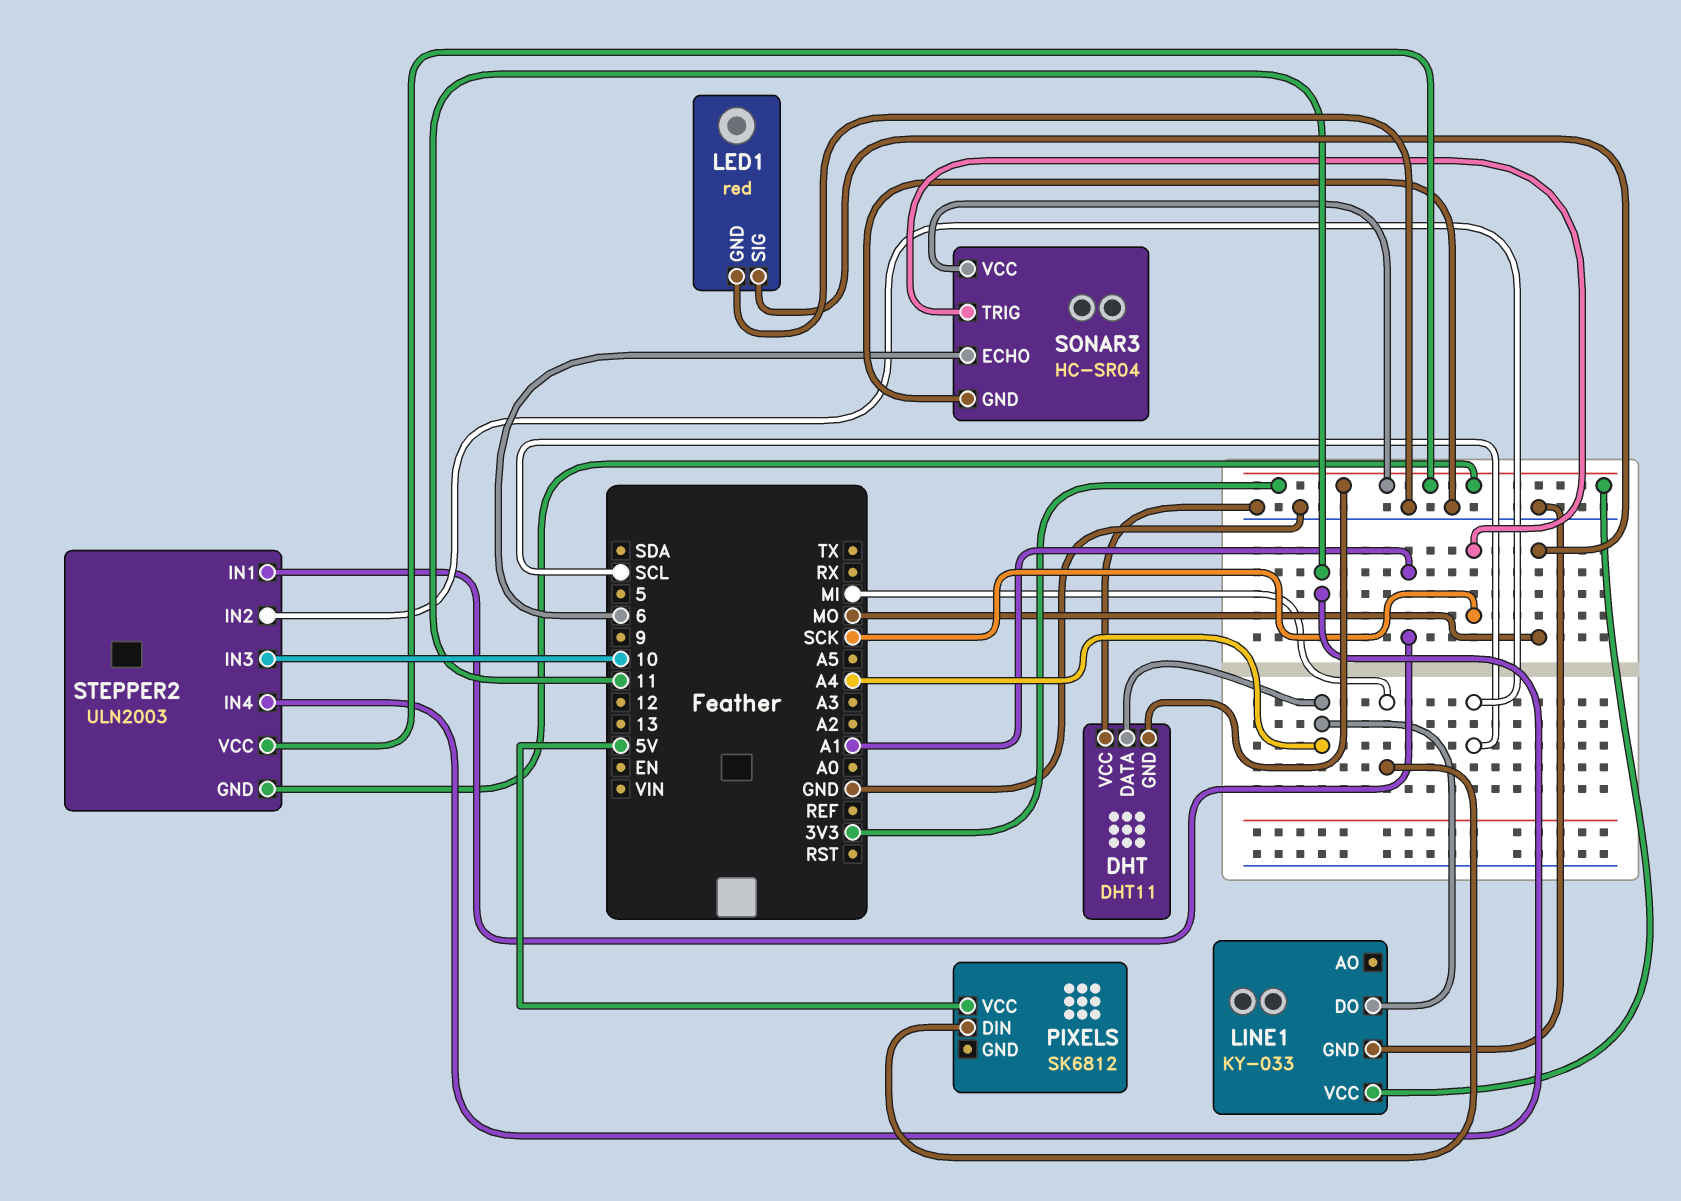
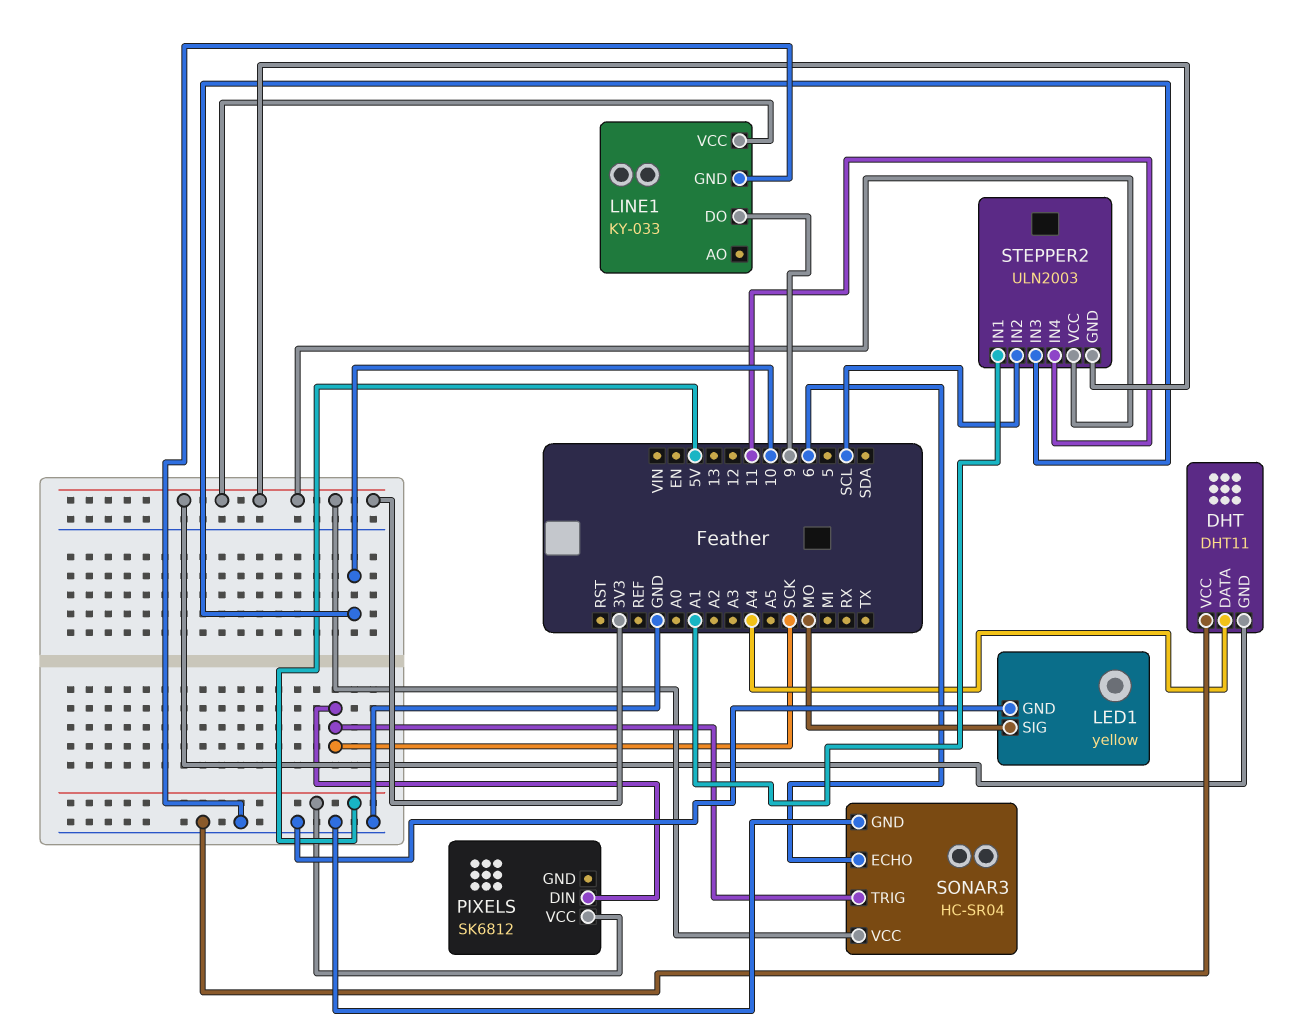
LED1: red -> yellow
LINE1 pin DO: A4 -> 9
PIXELS pin DIN: MI -> SCK

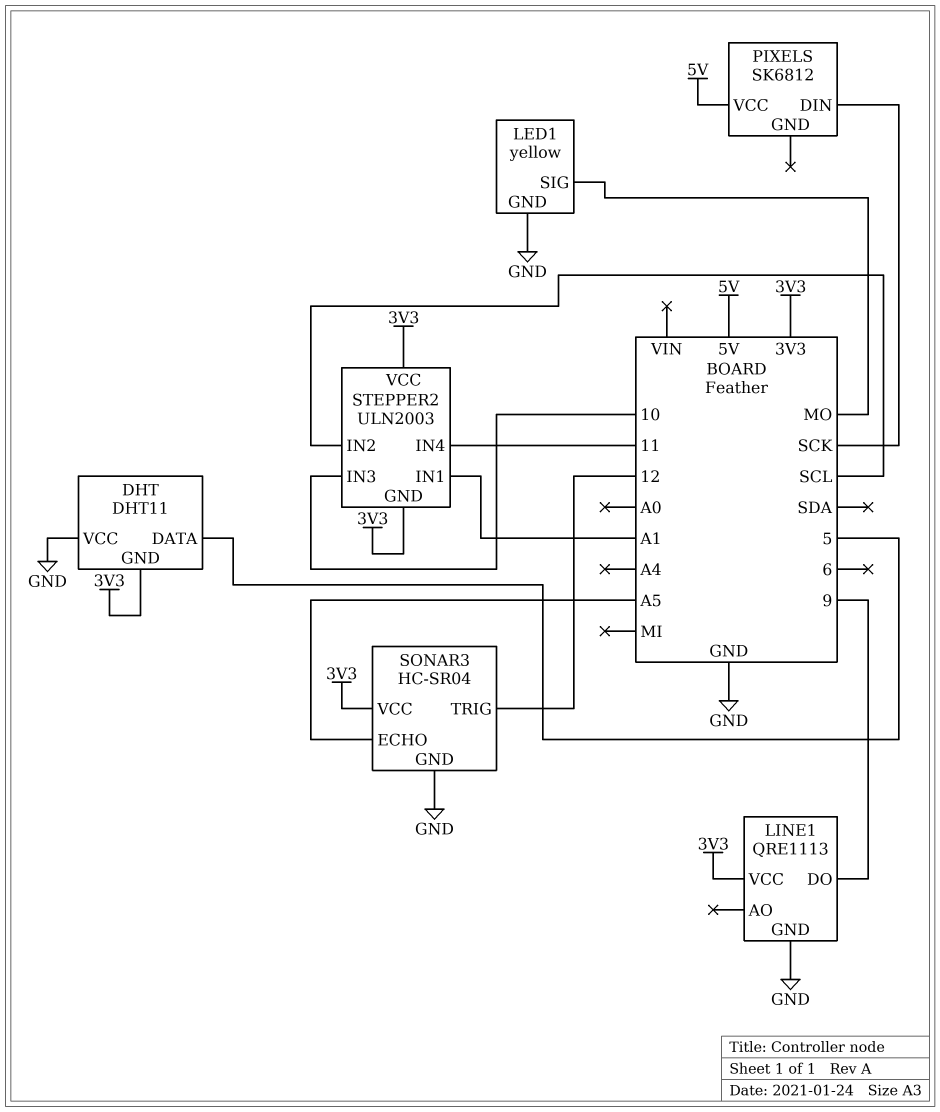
DHT pin DATA: A4 -> 5
LINE1: KY-033 -> QRE1113
SONAR3 pin ECHO: 6 -> A5
SONAR3 pin TRIG: SCK -> 12

